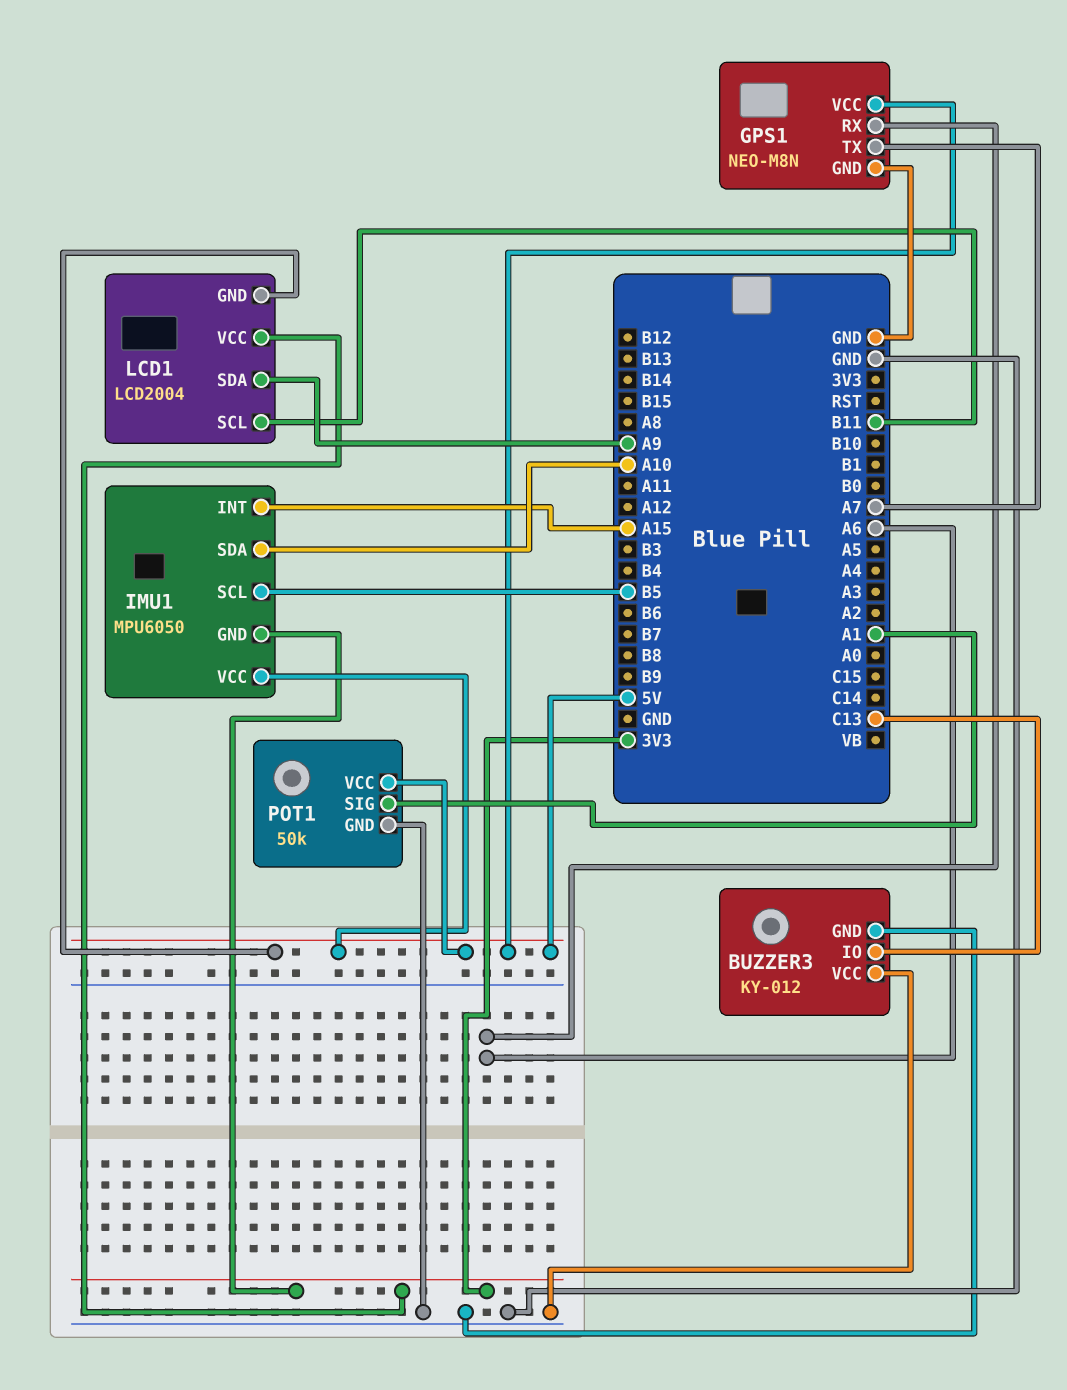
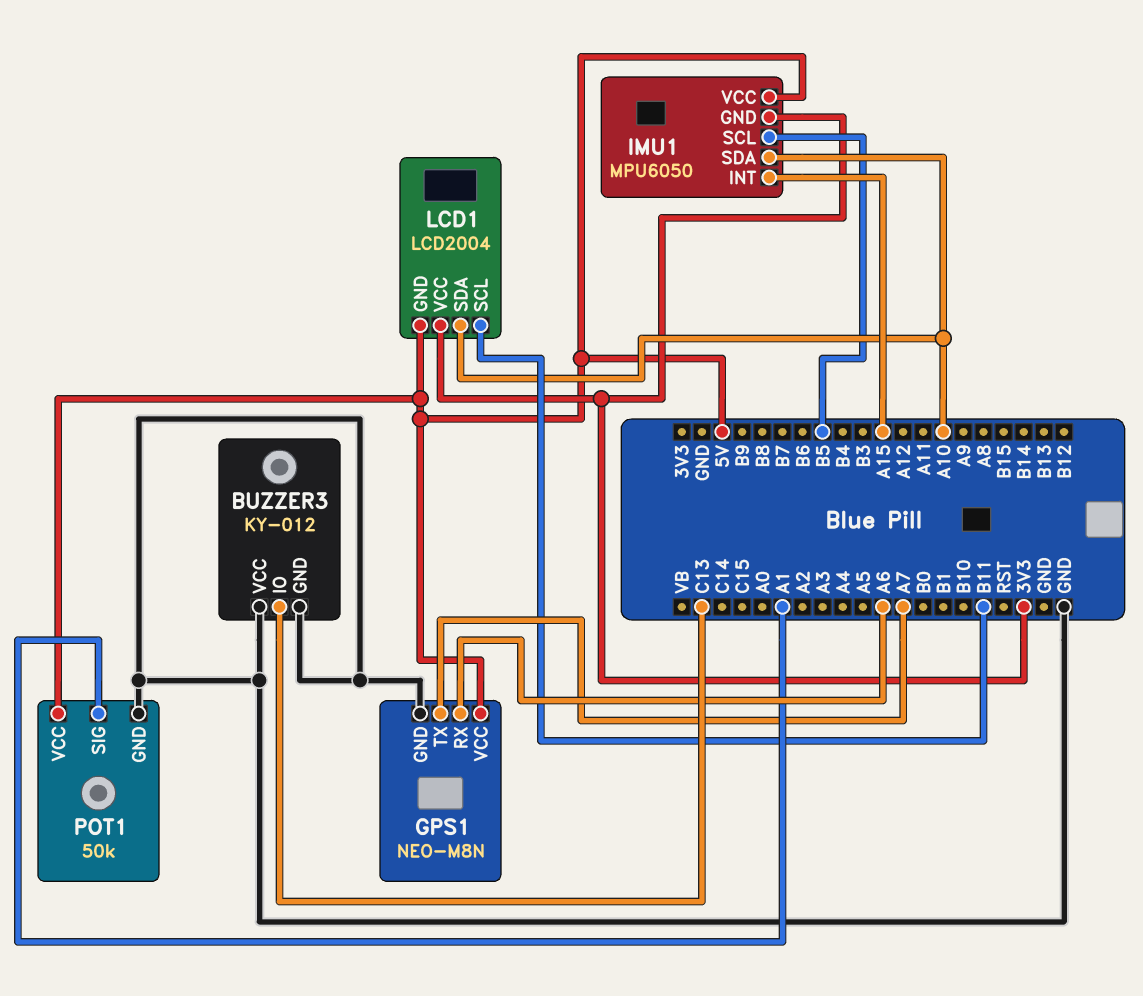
LCD1 pin SDA: A9 -> A10

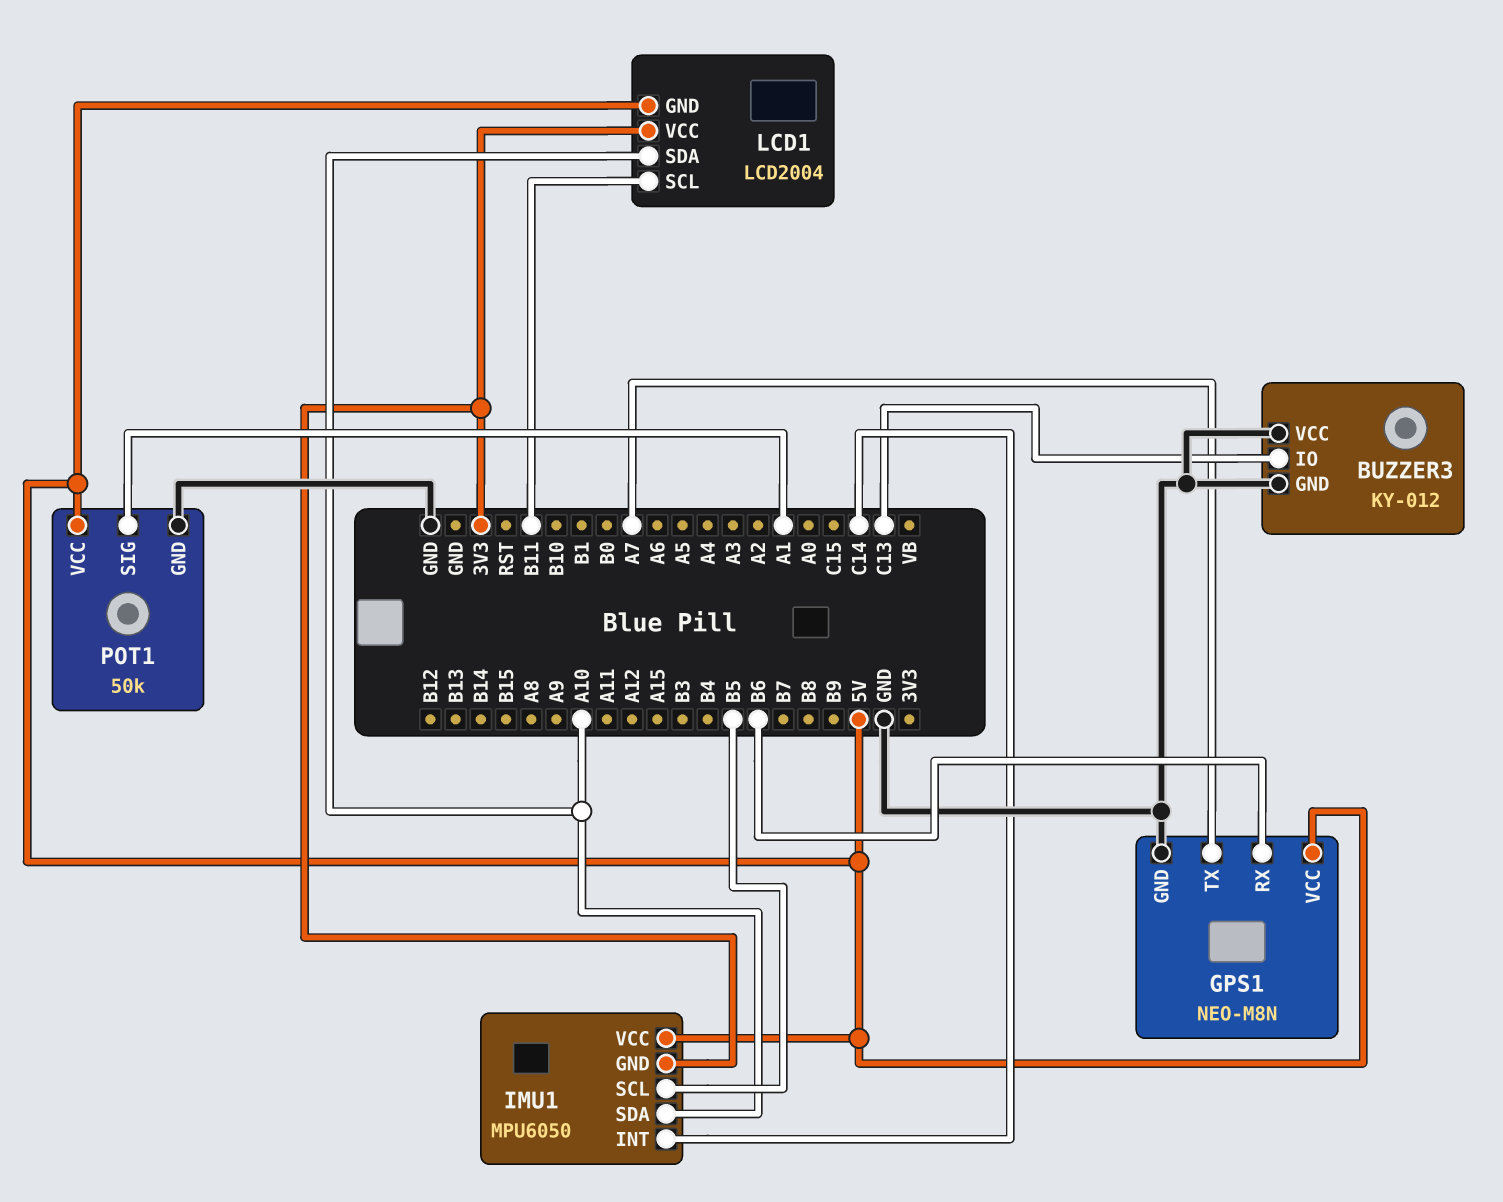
GPS1 pin RX: A6 -> B6
IMU1 pin INT: A15 -> C14

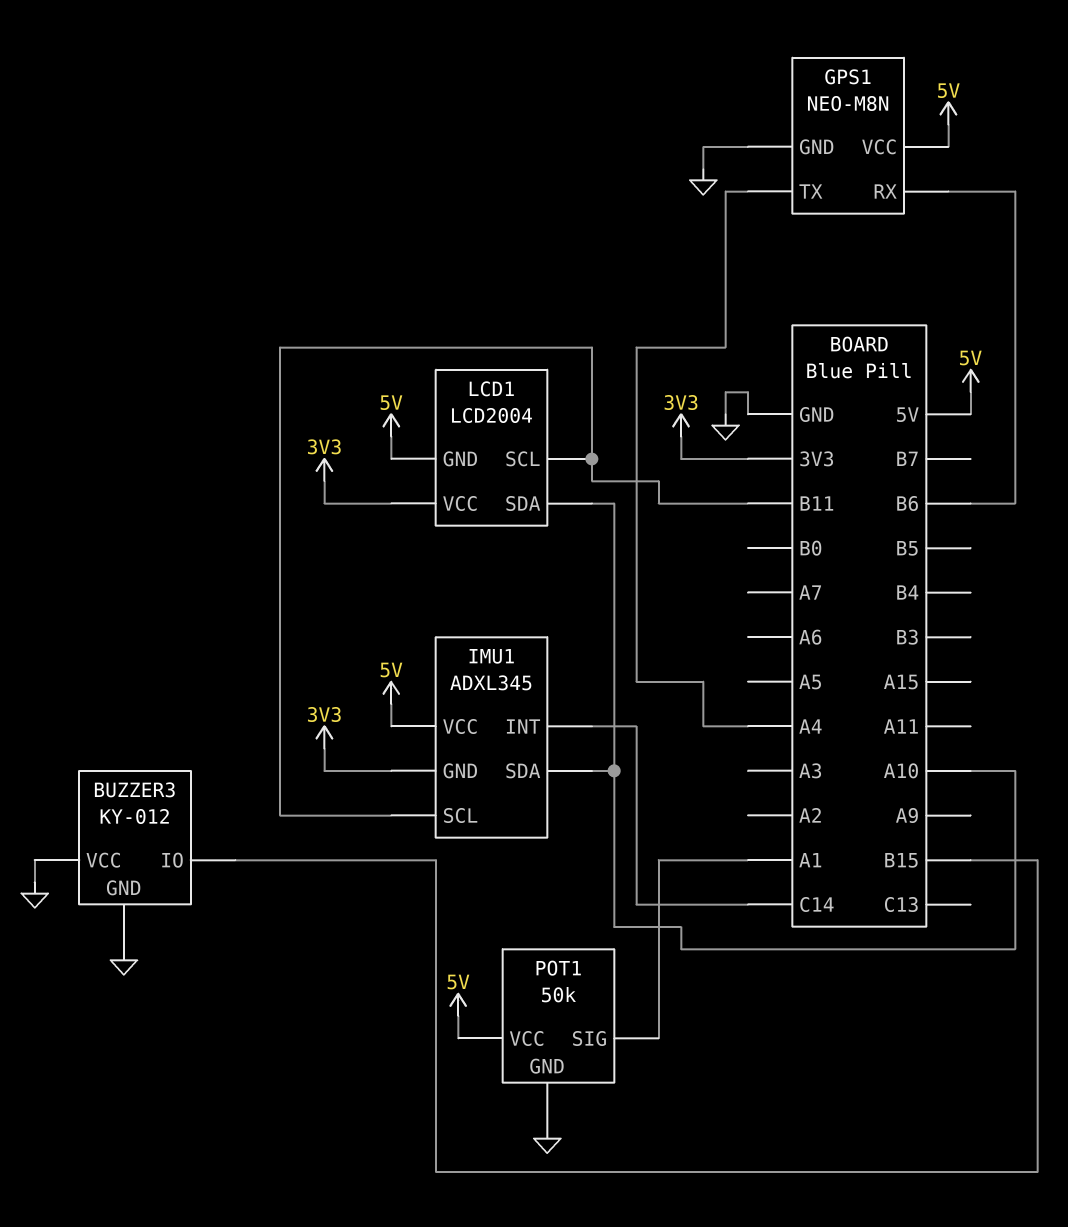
BUZZER3 pin IO: C13 -> B15
GPS1 pin TX: A7 -> A4
IMU1: MPU6050 -> ADXL345
IMU1 pin SCL: B5 -> B11

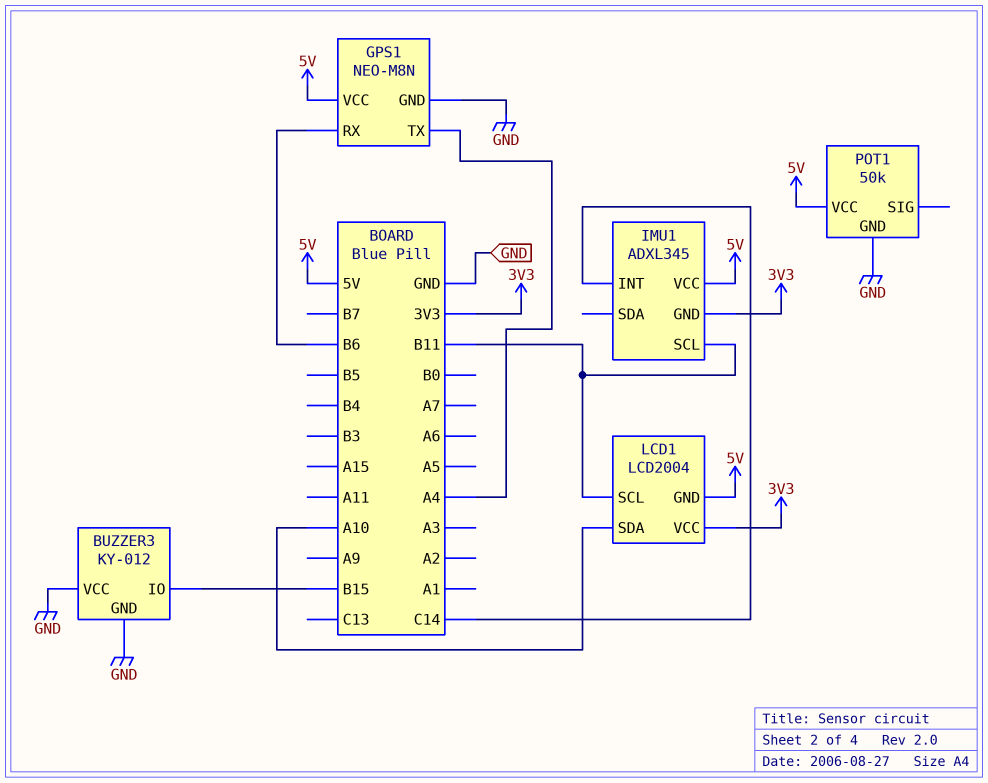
IMU1 pin SDA: A10 -> none
POT1 pin SIG: A1 -> none

